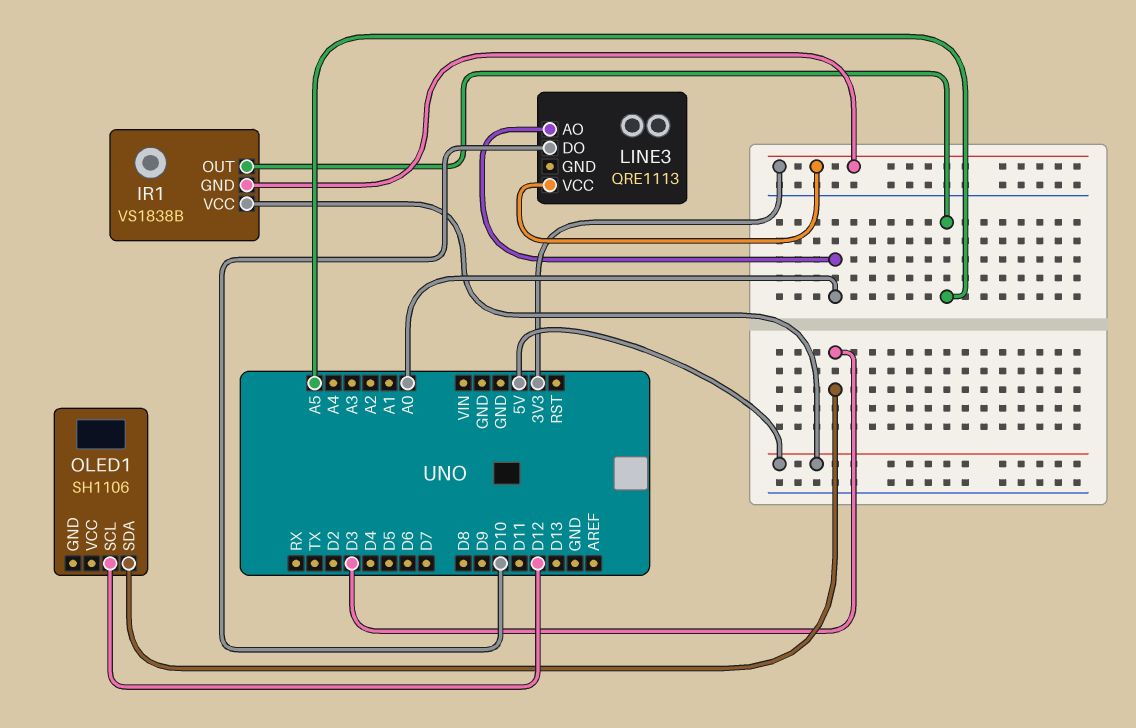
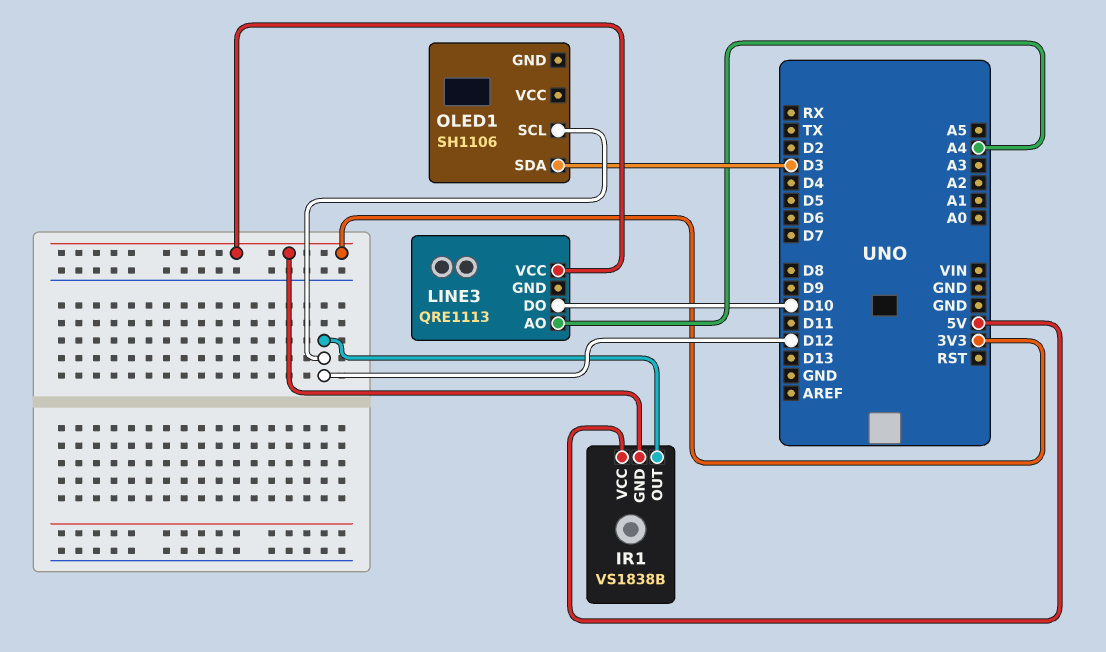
IR1 pin OUT: A5 -> D12
LINE3 pin AO: A0 -> A4

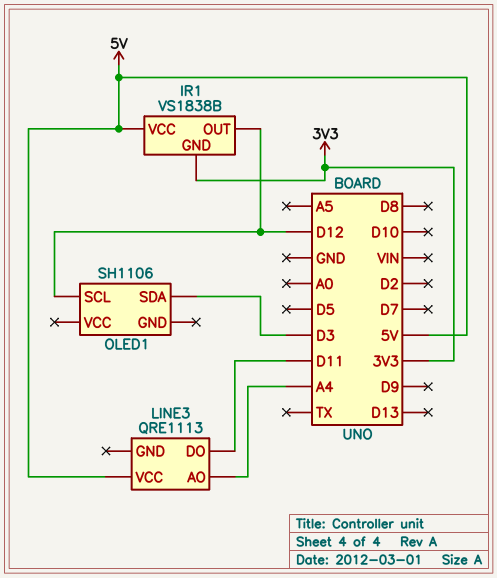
LINE3 pin DO: D10 -> D11
LINE3 pin VCC: 3V3 -> 5V

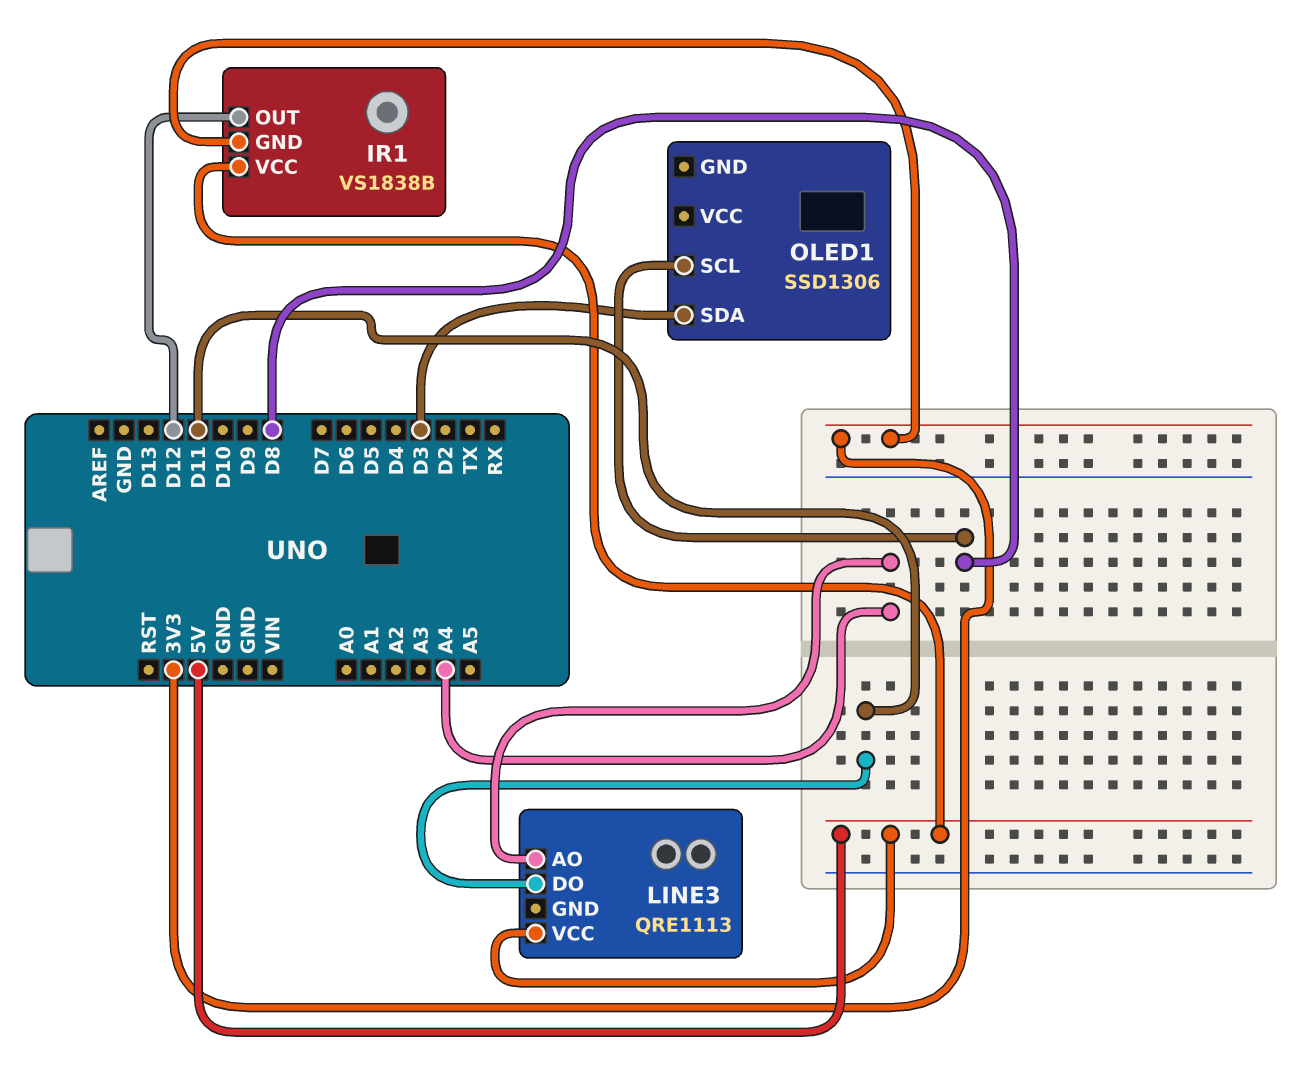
OLED1: SH1106 -> SSD1306
OLED1 pin SCL: D12 -> D8

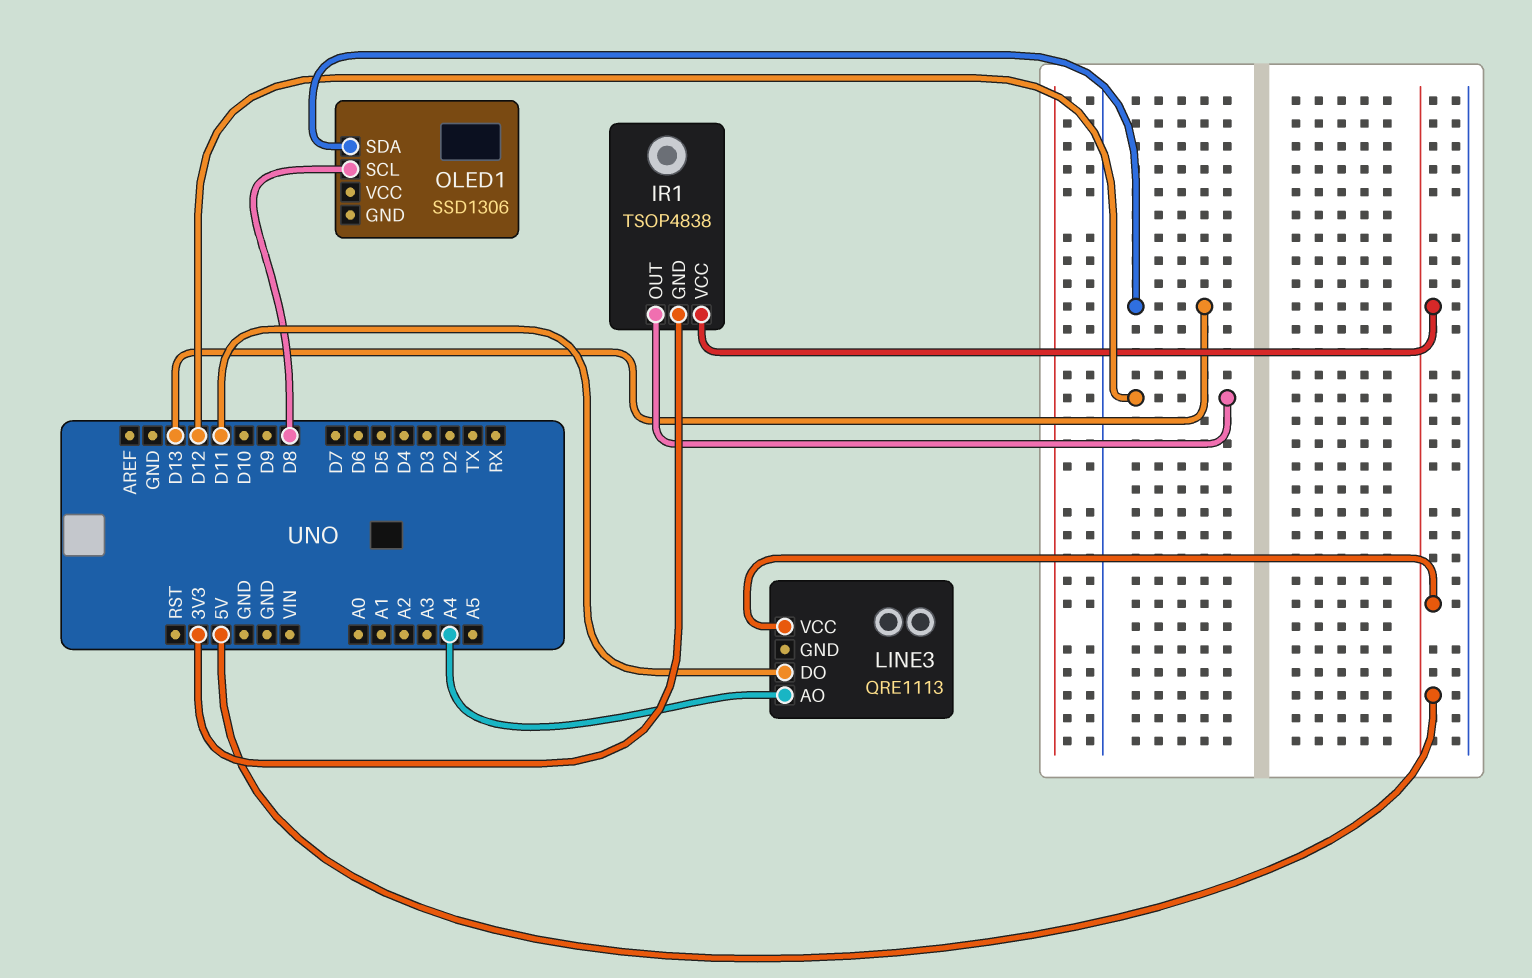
IR1: VS1838B -> TSOP4838
OLED1 pin SDA: D3 -> D13

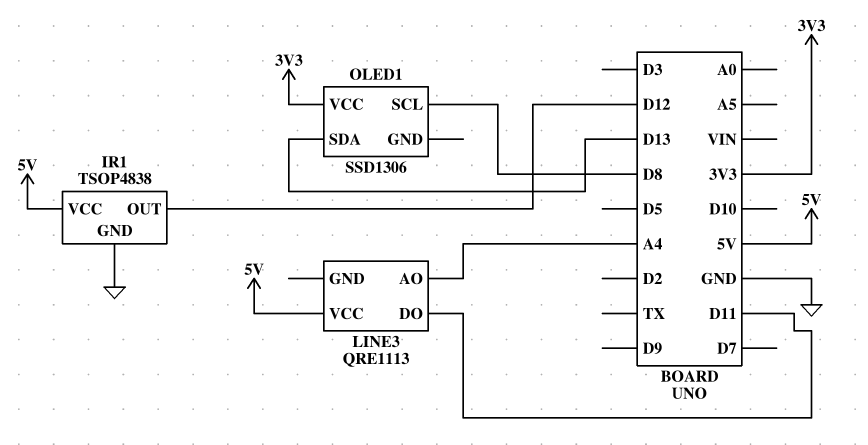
IR1 pin GND: 3V3 -> GND
OLED1 pin VCC: none -> 3V3

